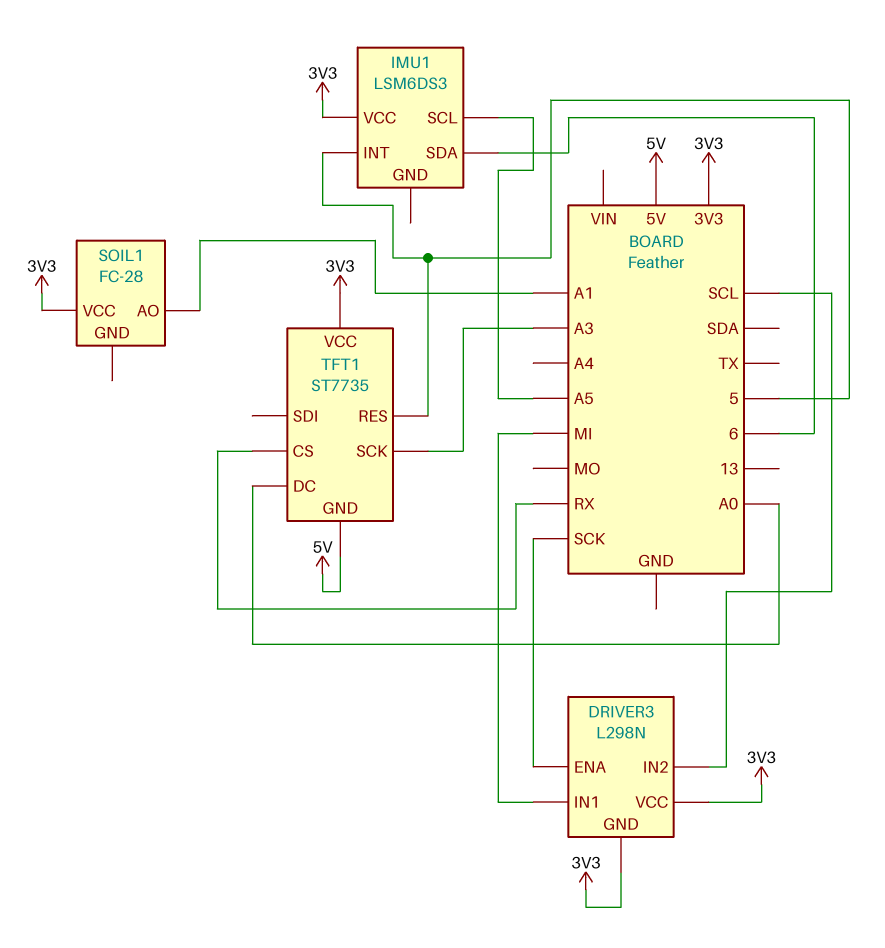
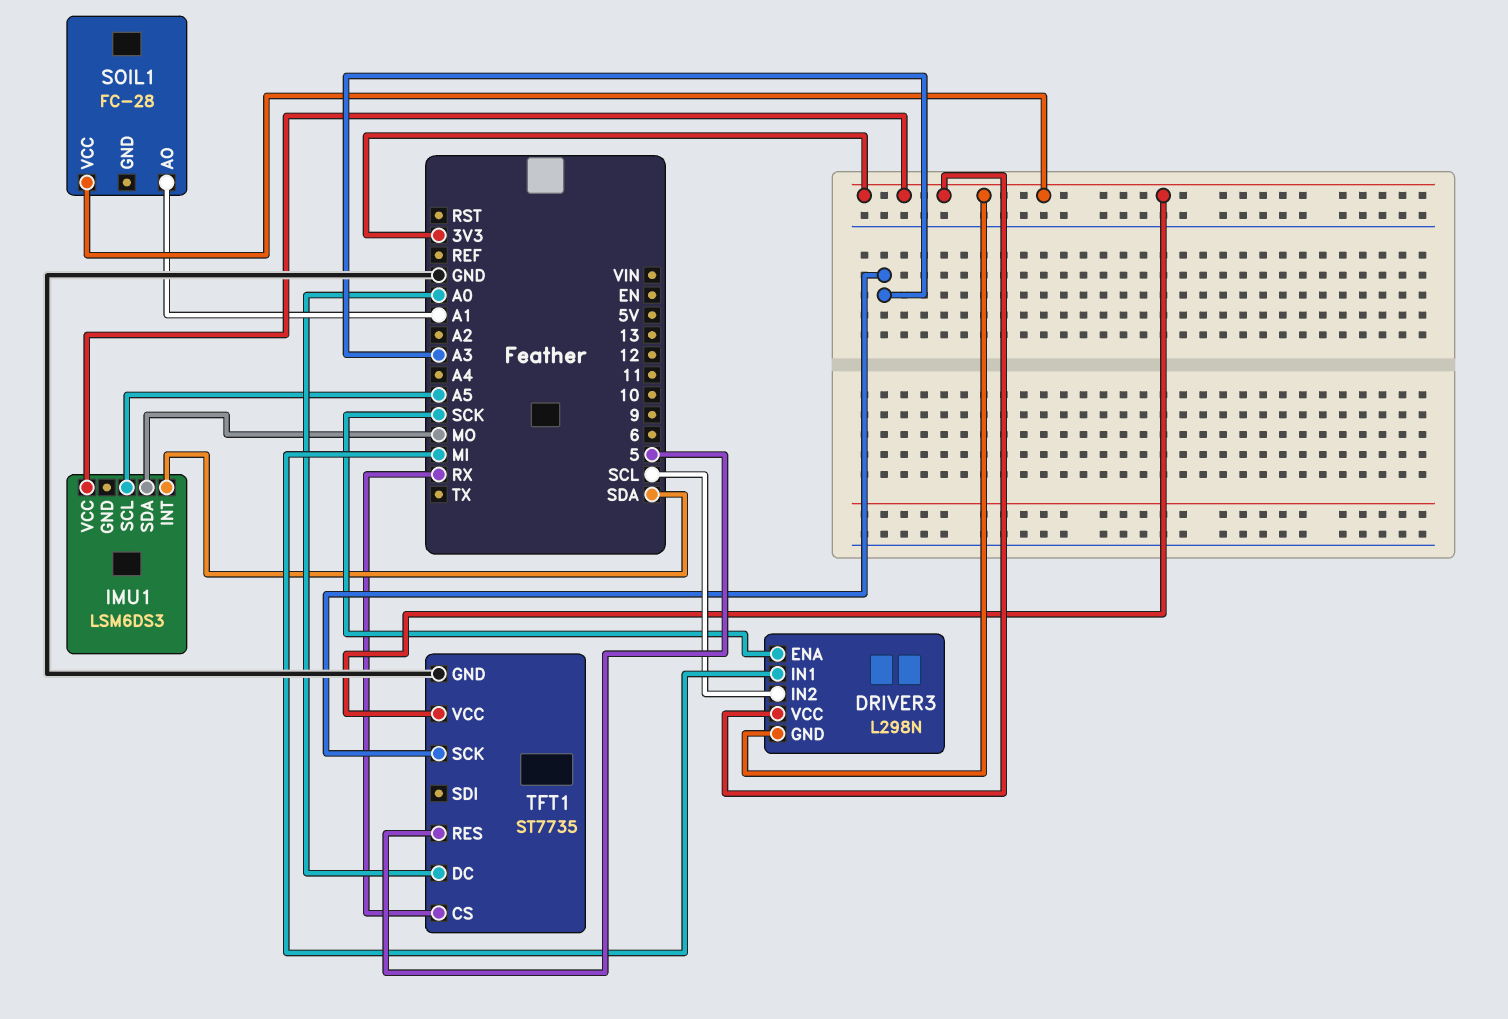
IMU1 pin INT: 5 -> SDA
IMU1 pin SDA: 6 -> MO
TFT1 pin GND: 5V -> GND

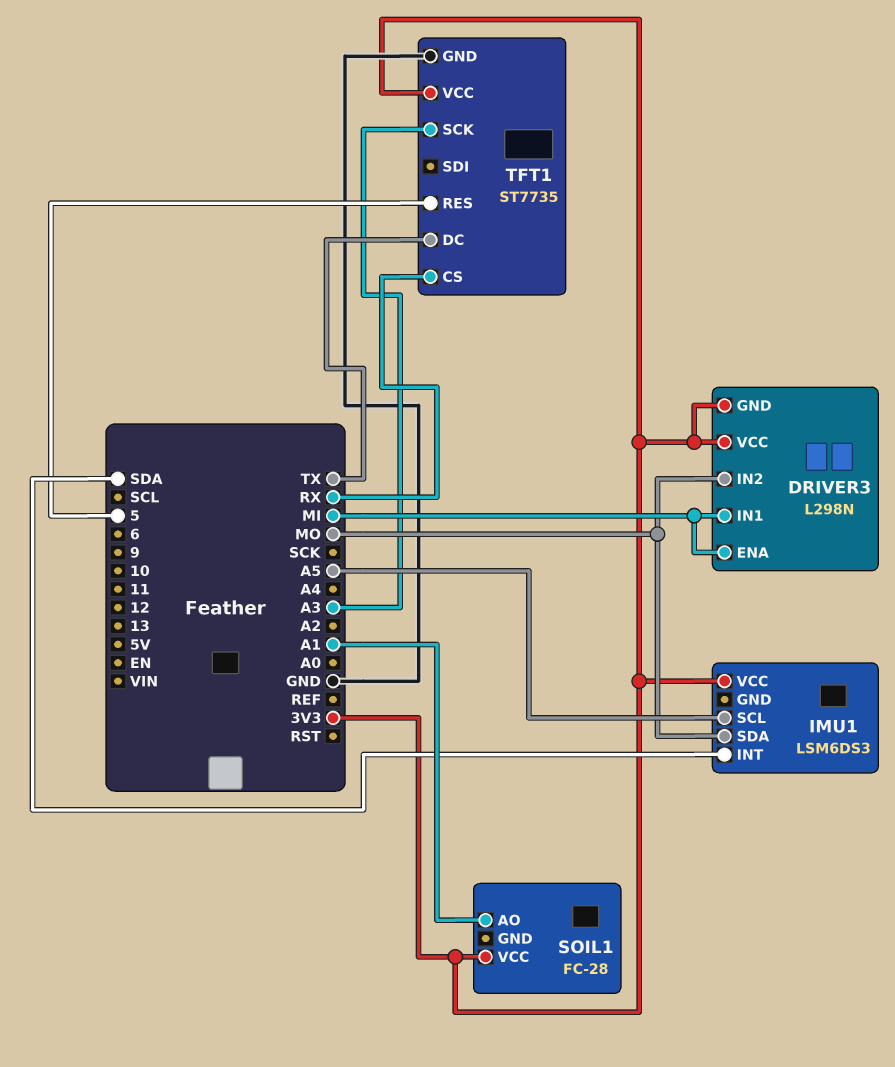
DRIVER3 pin ENA: SCK -> MI
DRIVER3 pin IN2: SCL -> MO
TFT1 pin DC: A0 -> TX

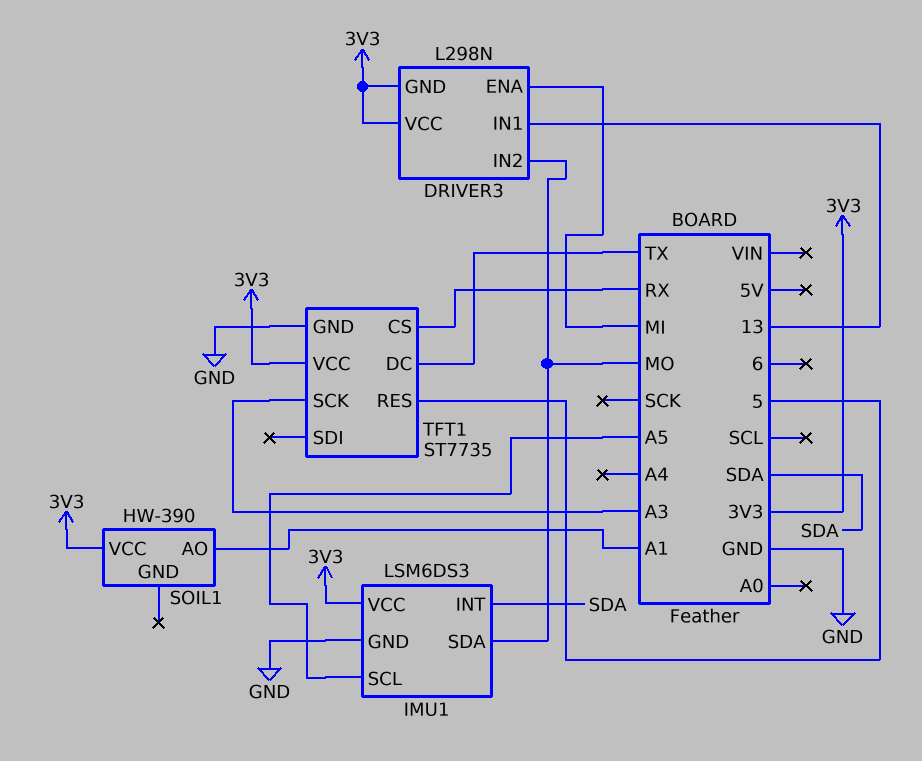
DRIVER3 pin IN1: MI -> 13
IMU1 pin GND: none -> GND
SOIL1: FC-28 -> HW-390

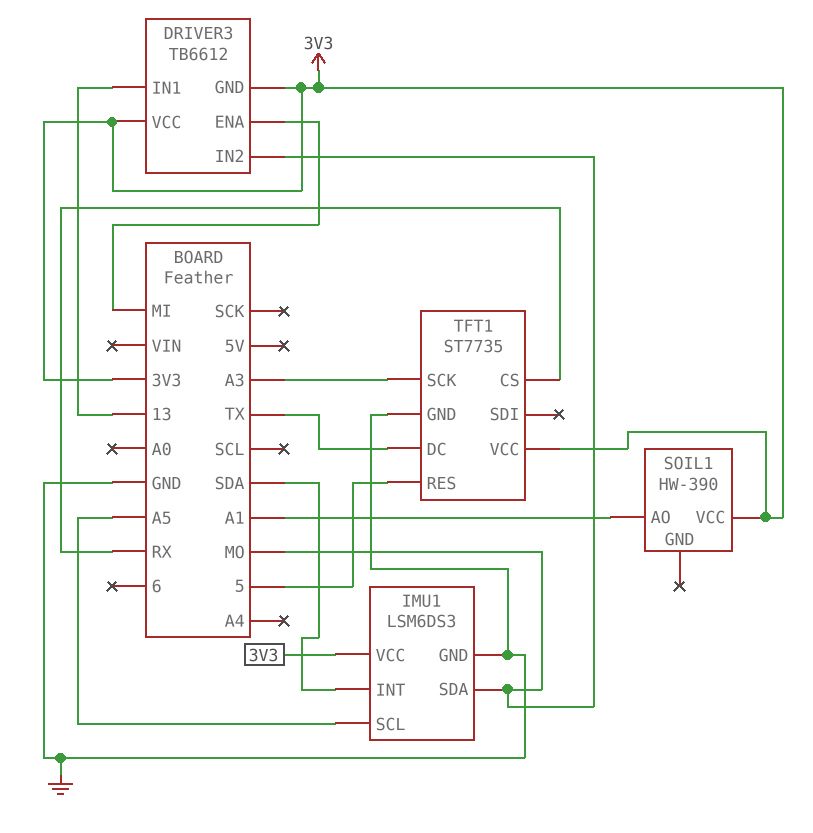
DRIVER3: L298N -> TB6612

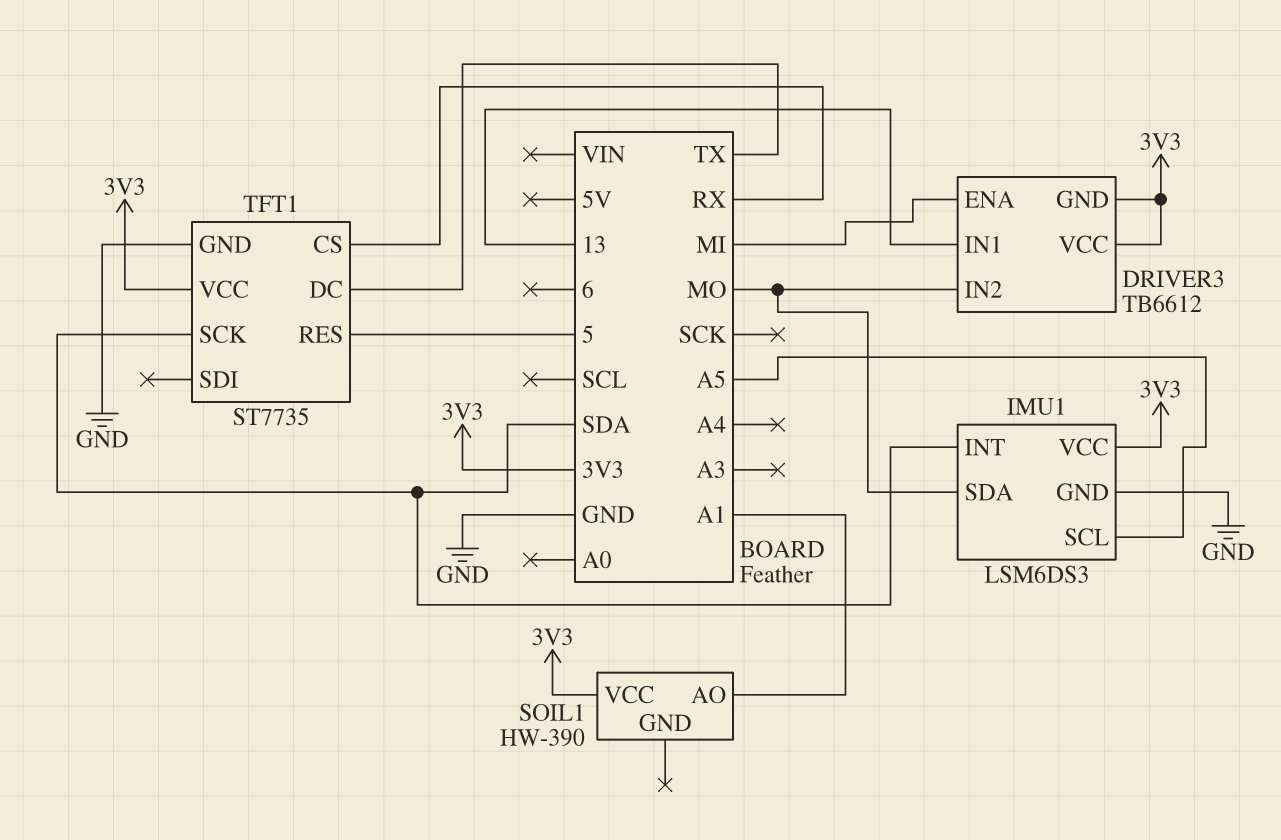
TFT1 pin SCK: A3 -> SDA

